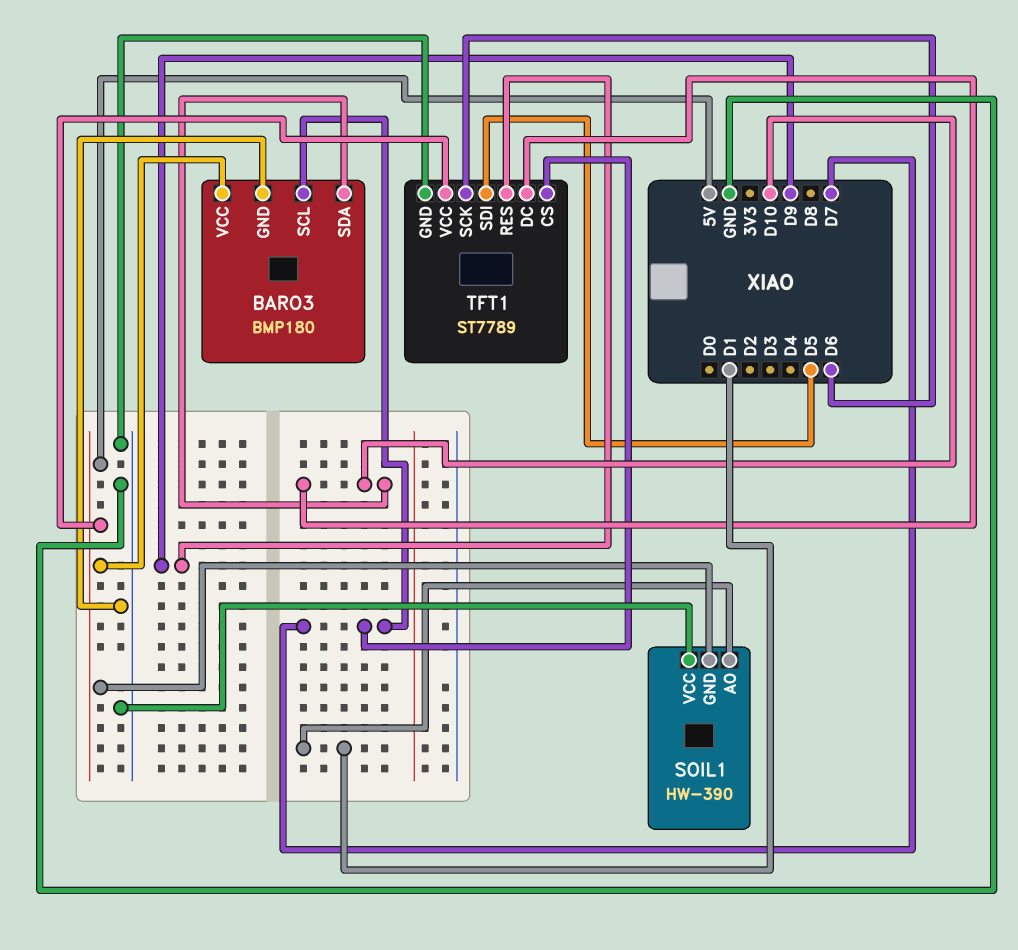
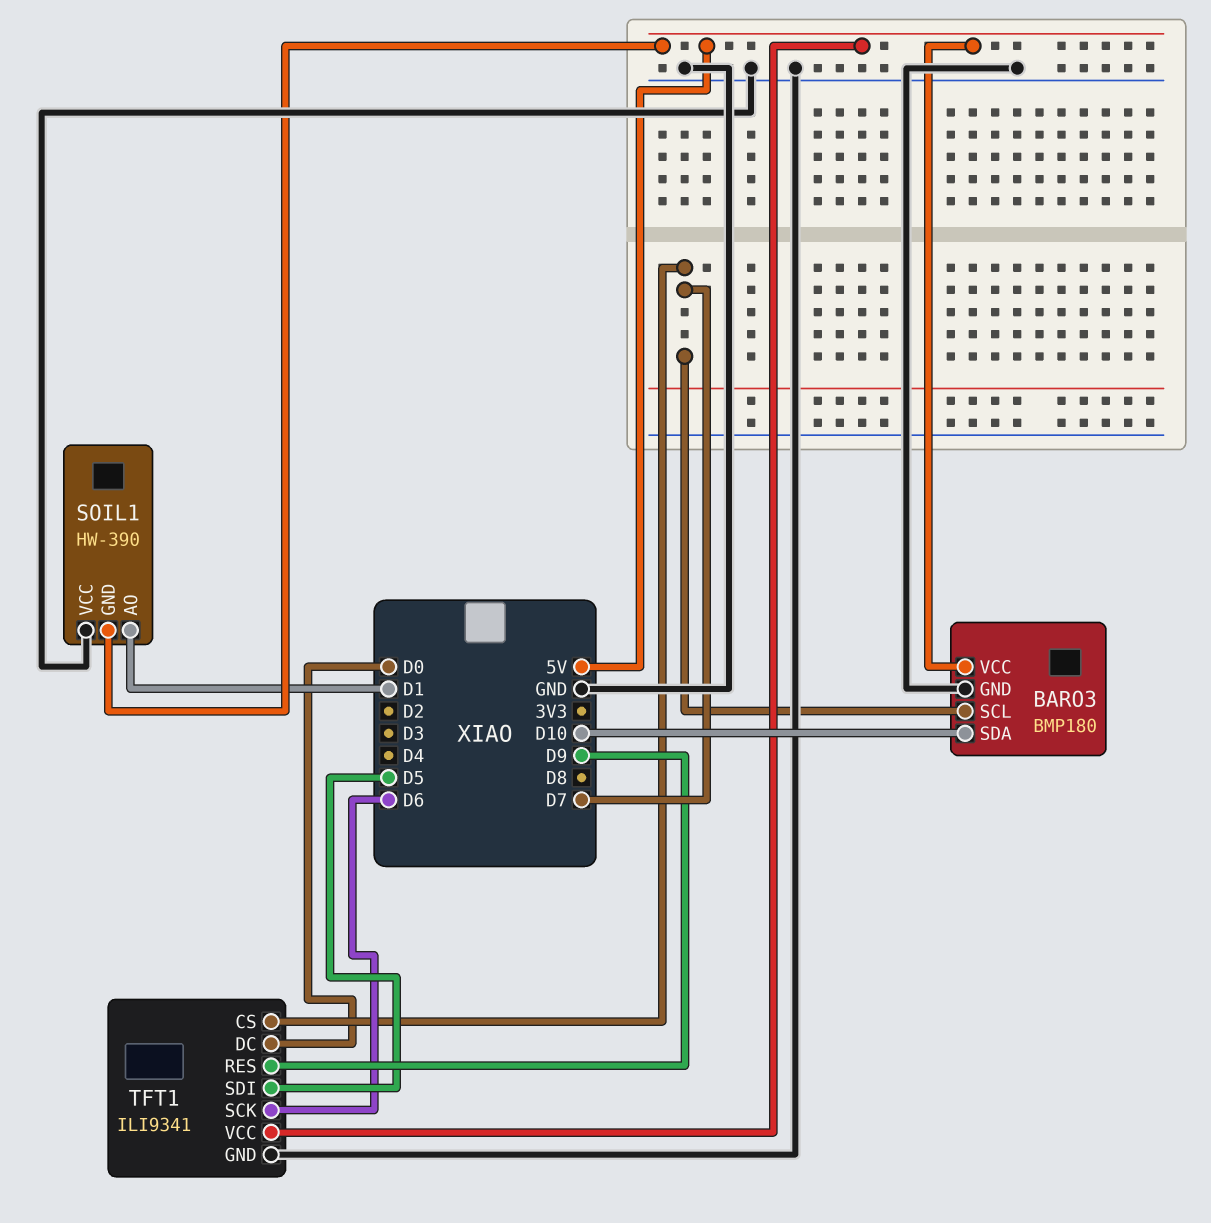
TFT1: ST7789 -> ILI9341
TFT1 pin DC: D10 -> D0

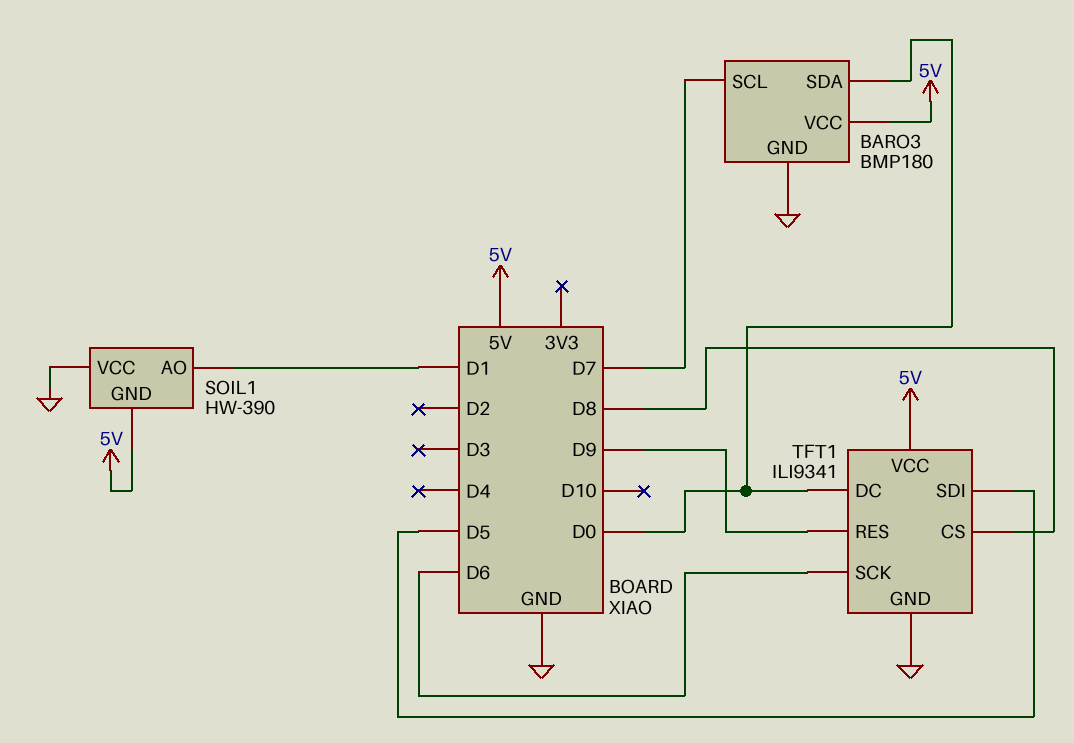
BARO3 pin SDA: D10 -> D0
TFT1 pin CS: D7 -> D8

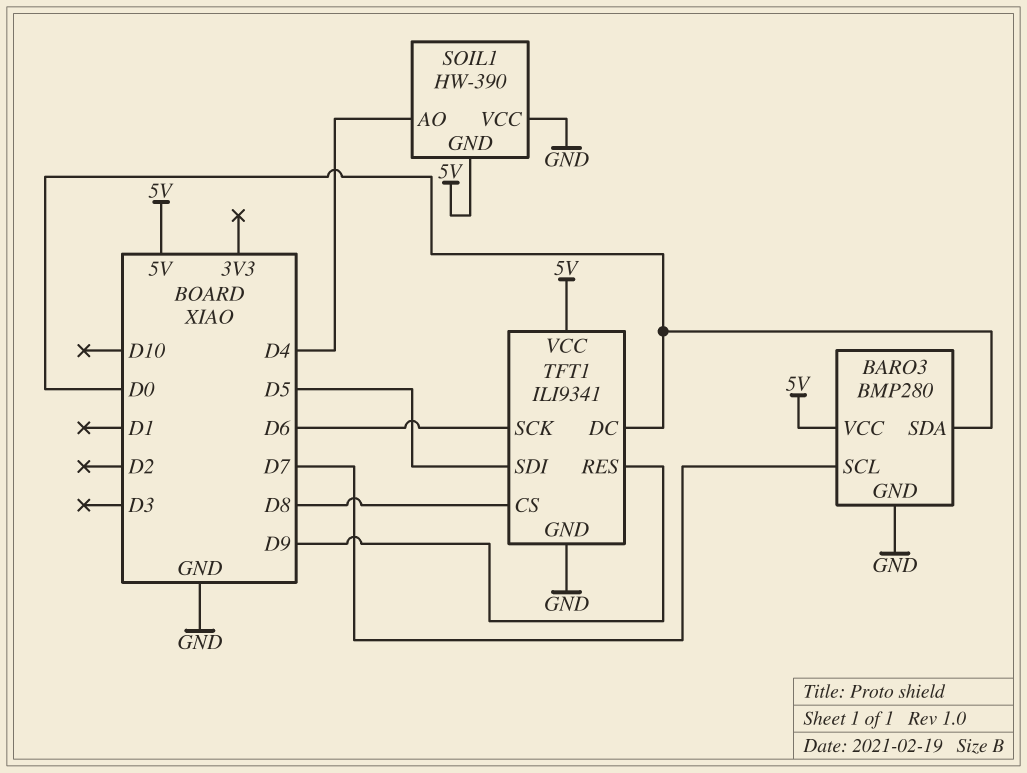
BARO3: BMP180 -> BMP280
SOIL1 pin AO: D1 -> D4

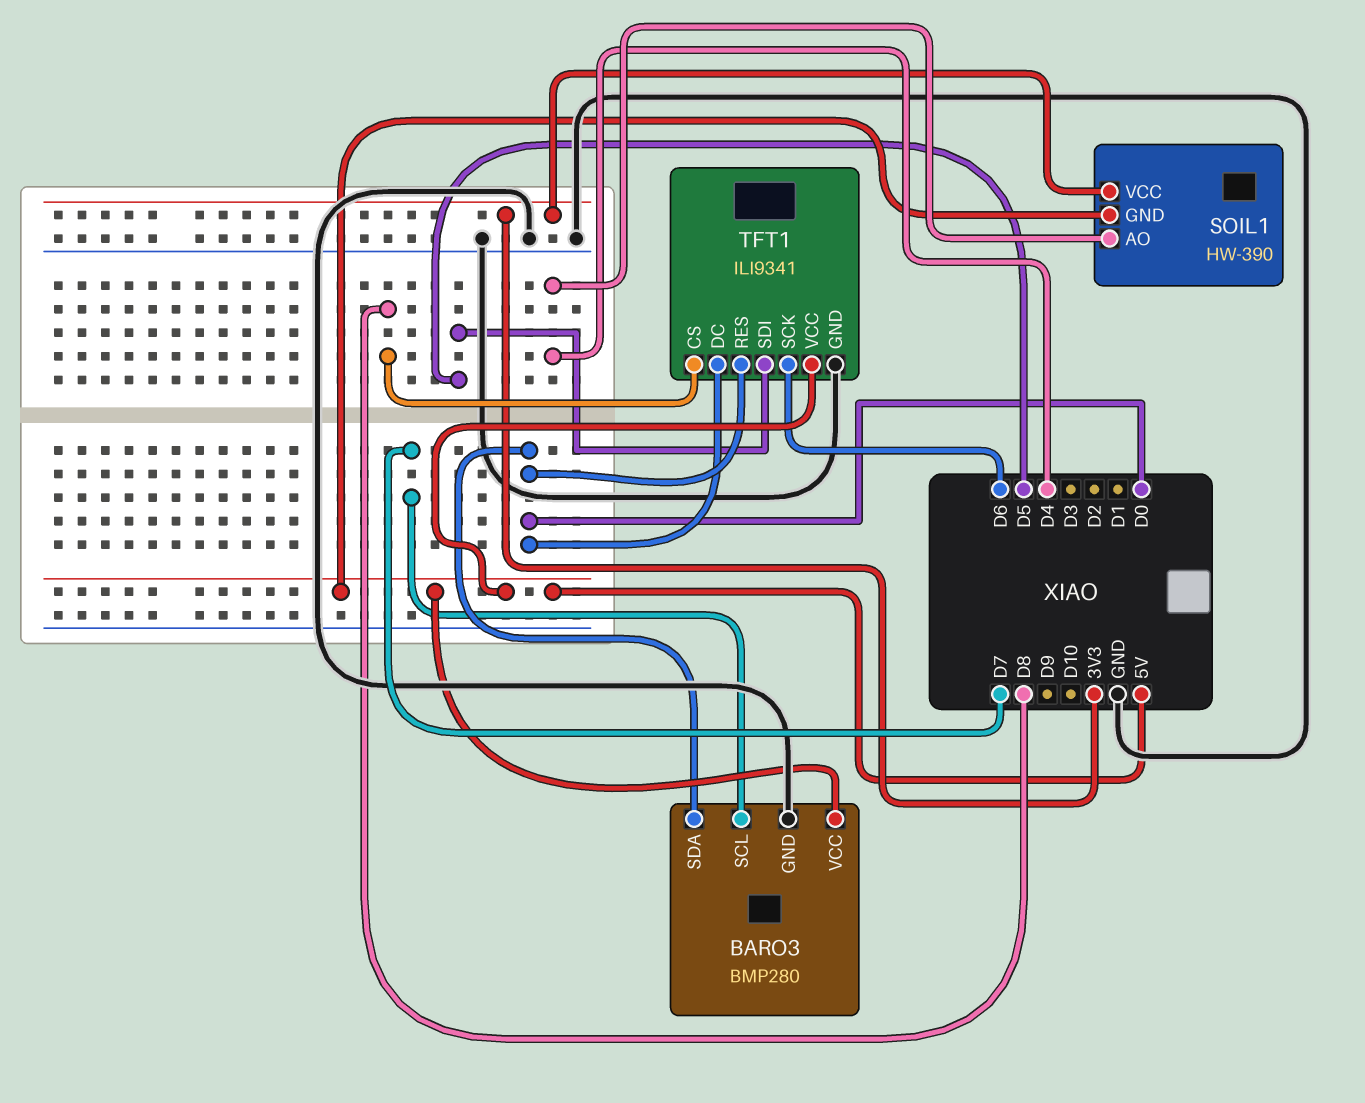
SOIL1 pin VCC: GND -> 3V3
TFT1 pin RES: D9 -> D0

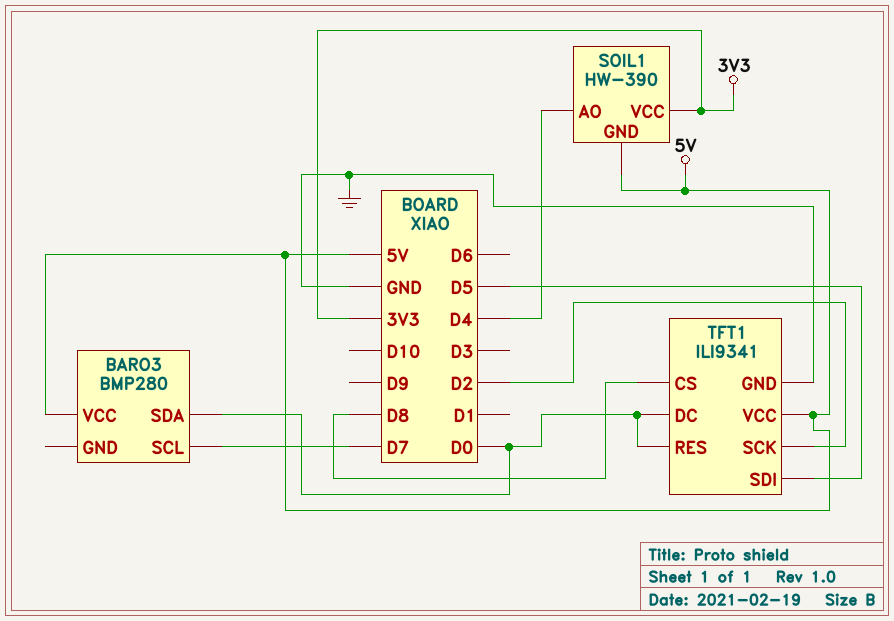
BARO3 pin GND: GND -> none
TFT1 pin SCK: D6 -> D2

